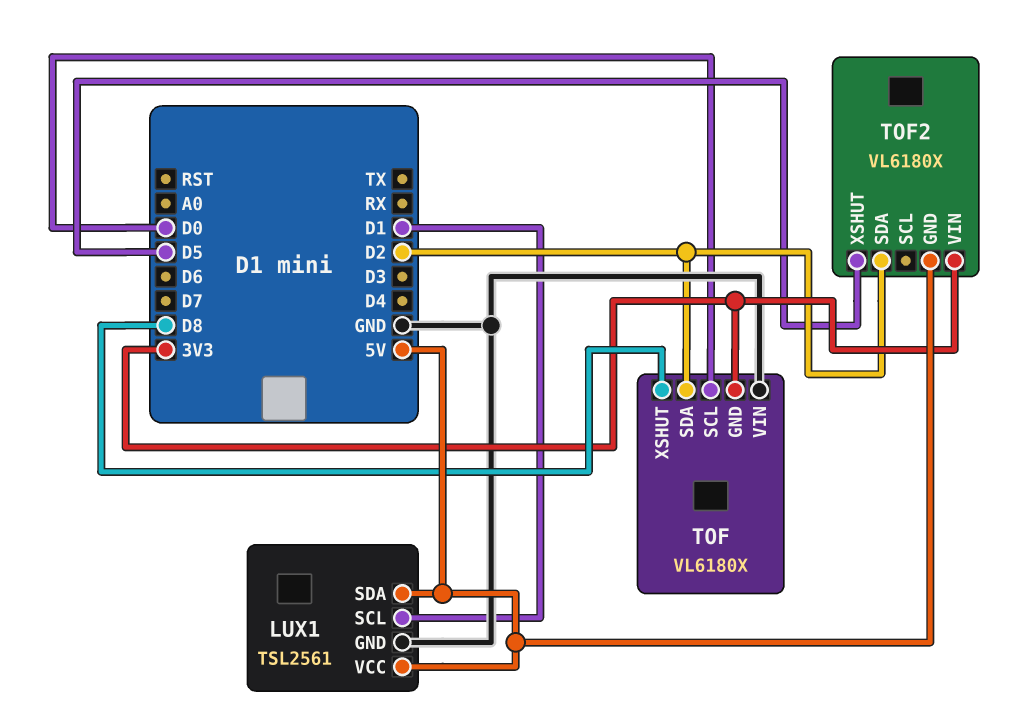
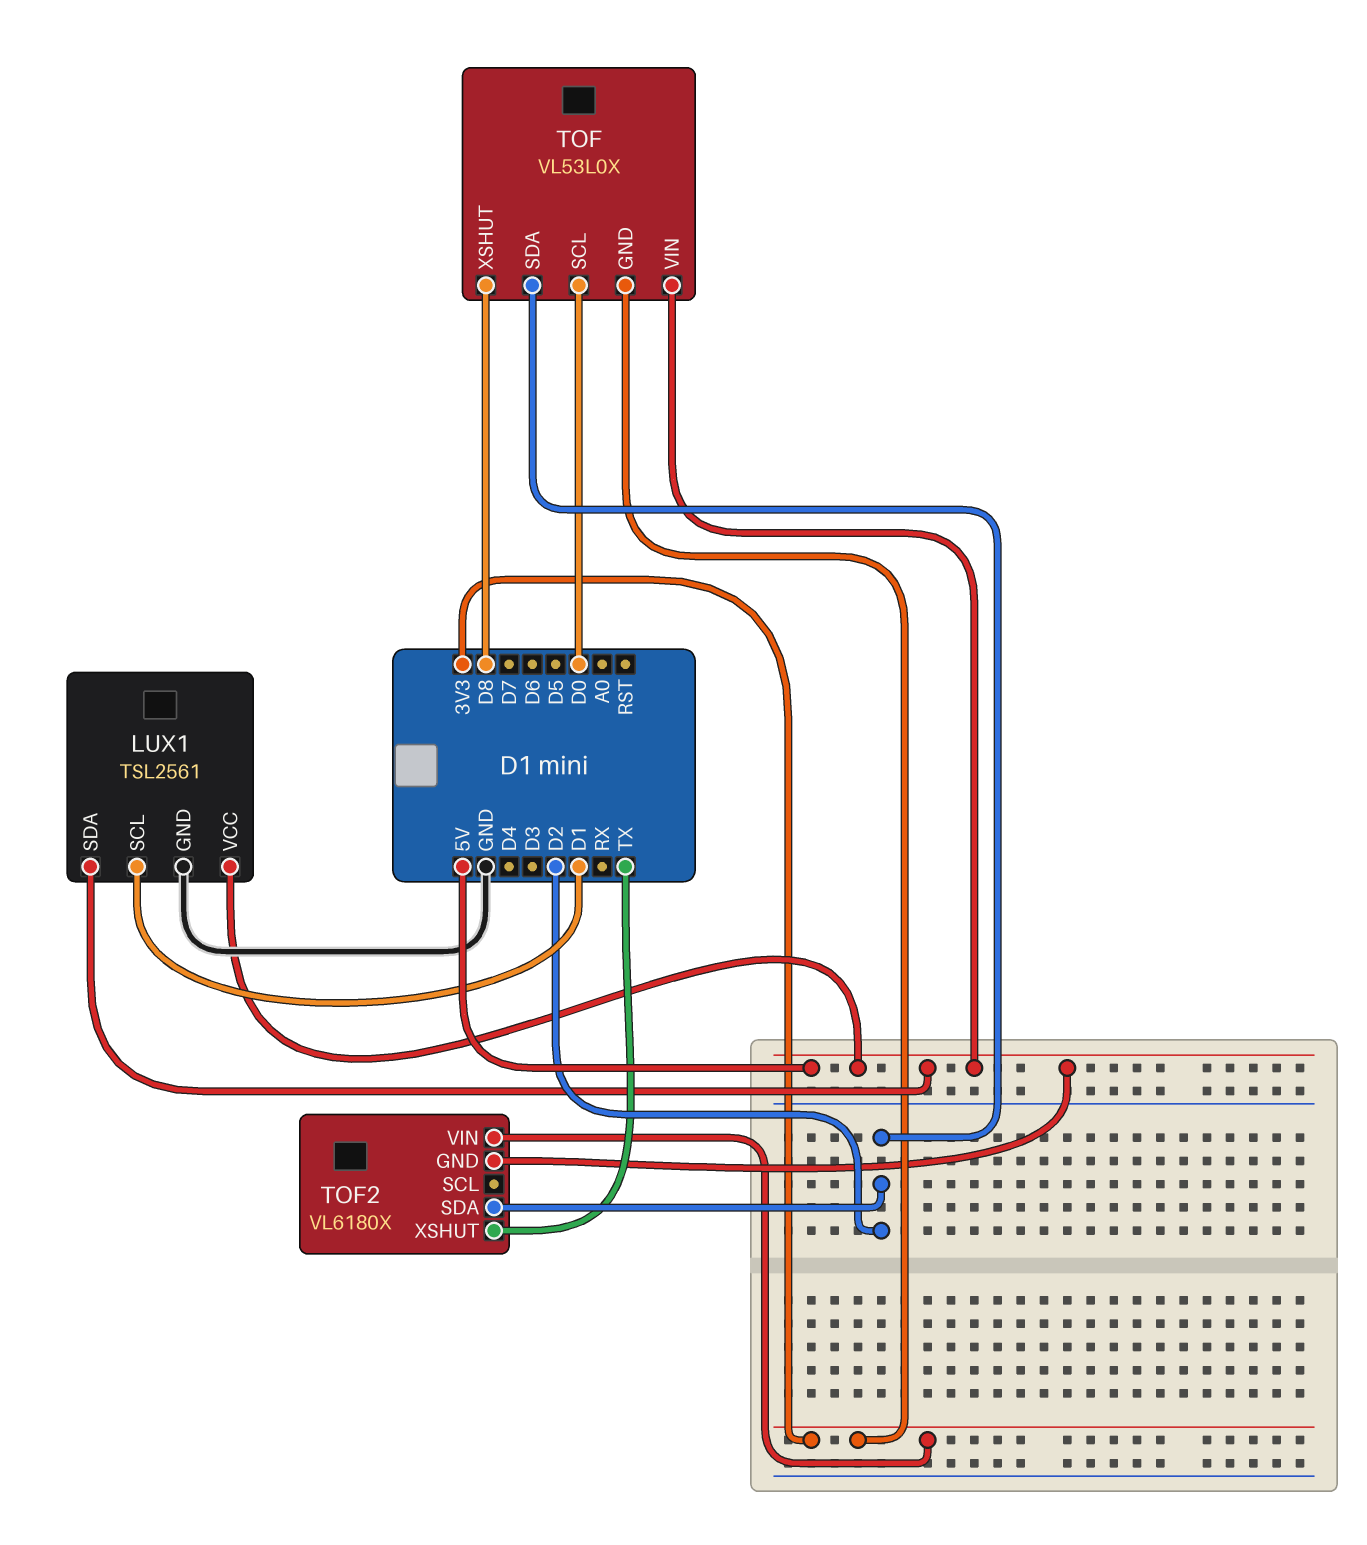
TOF: VL6180X -> VL53L0X
TOF pin VIN: GND -> 5V
TOF2 pin XSHUT: D5 -> TX

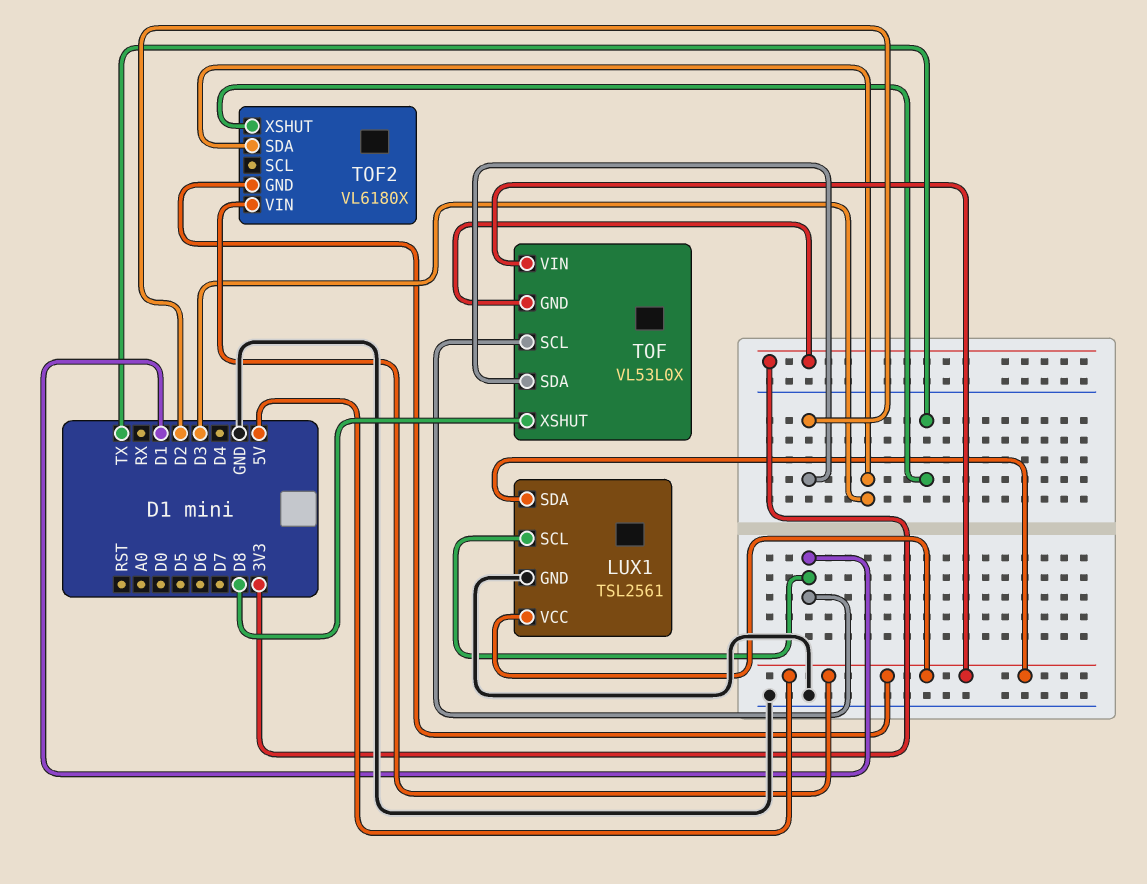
TOF pin SCL: D0 -> D1
TOF2 pin SDA: D2 -> D3
TOF2 pin VIN: 3V3 -> 5V

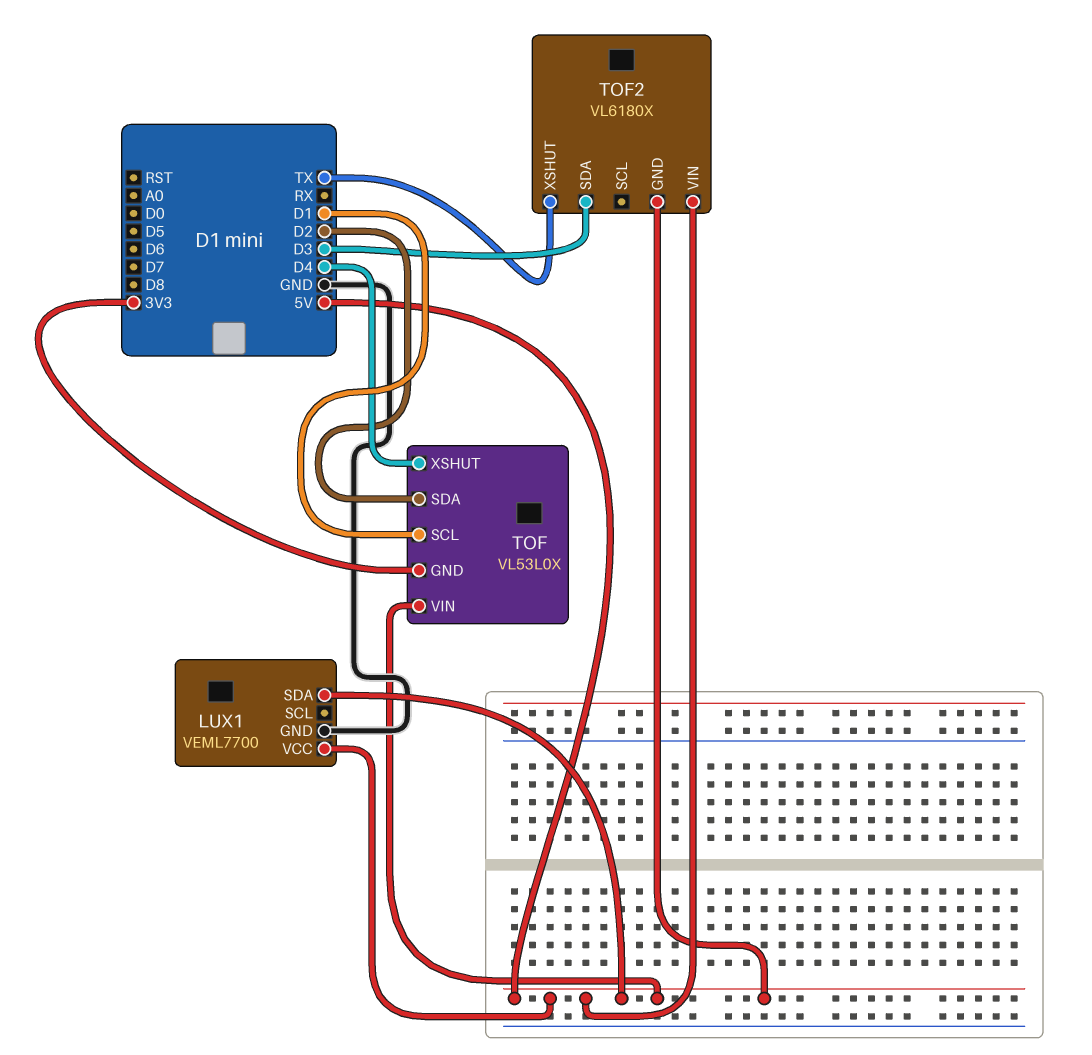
LUX1: TSL2561 -> VEML7700
LUX1 pin SCL: D1 -> none
TOF pin XSHUT: D8 -> D4

